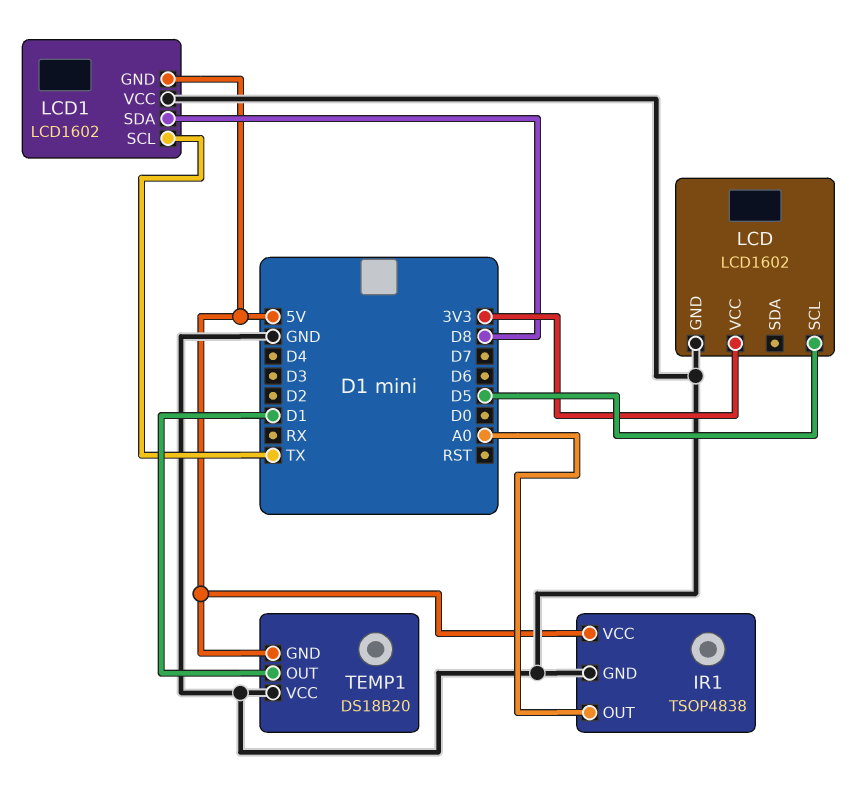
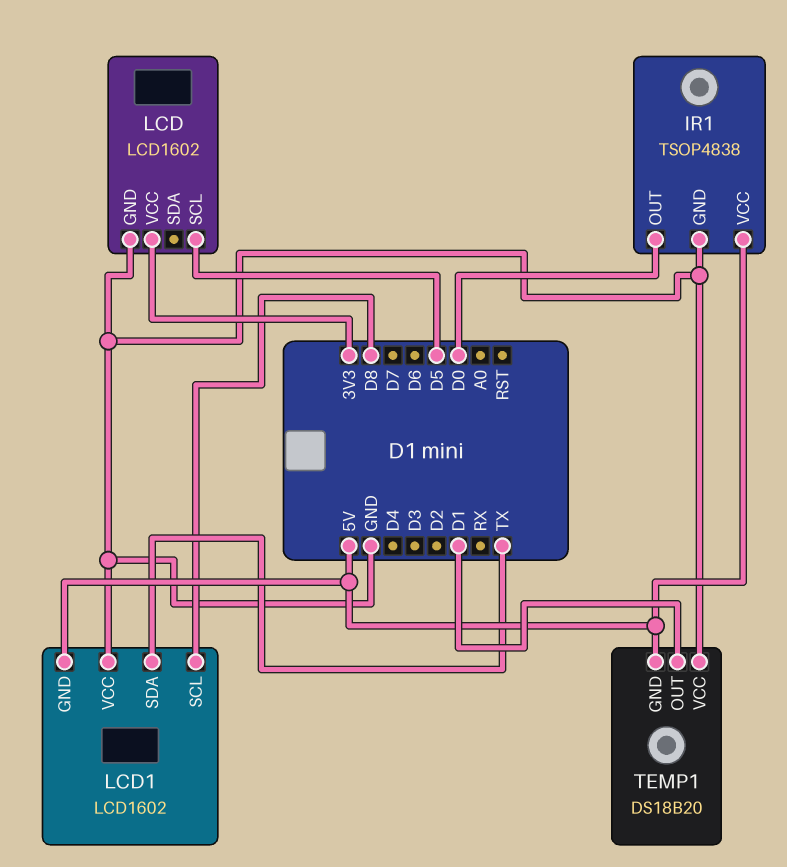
IR1 pin OUT: A0 -> D0
LCD1 pin SCL: TX -> D8
LCD1 pin SDA: D8 -> TX

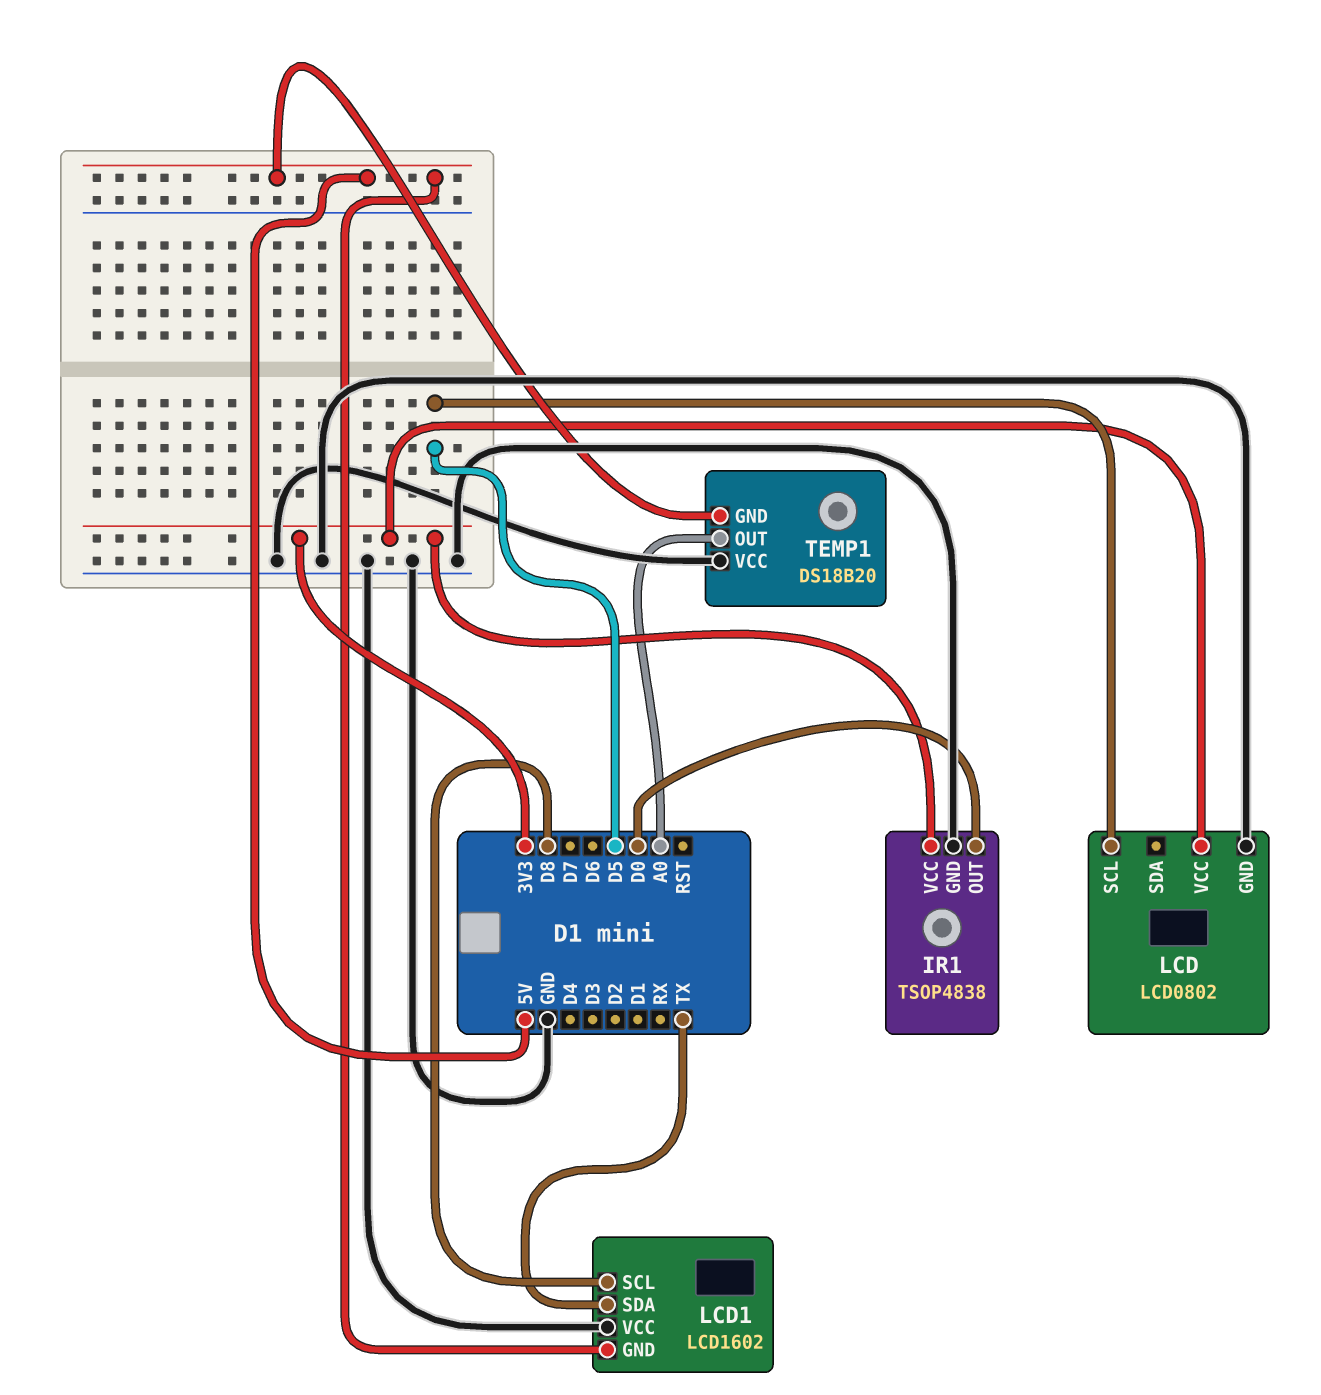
IR1 pin VCC: 5V -> 3V3
LCD: LCD1602 -> LCD0802
TEMP1 pin OUT: D1 -> A0

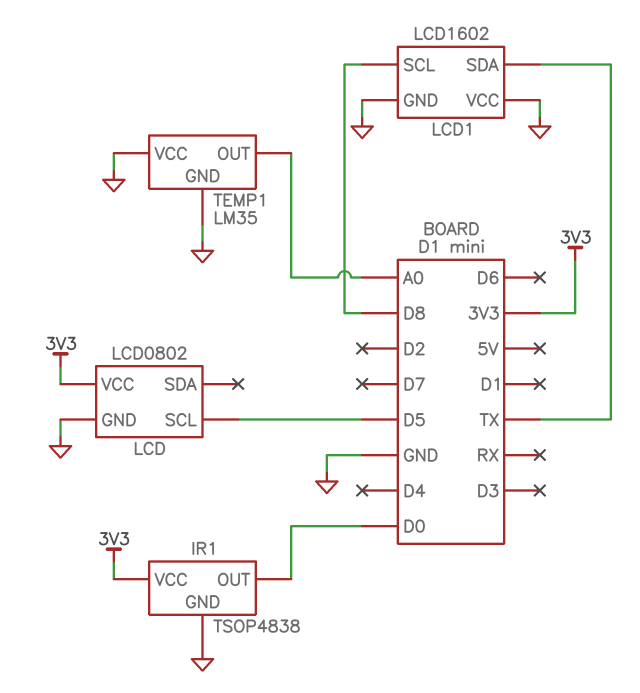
LCD1 pin GND: 5V -> GND
TEMP1: DS18B20 -> LM35
TEMP1 pin GND: 5V -> GND

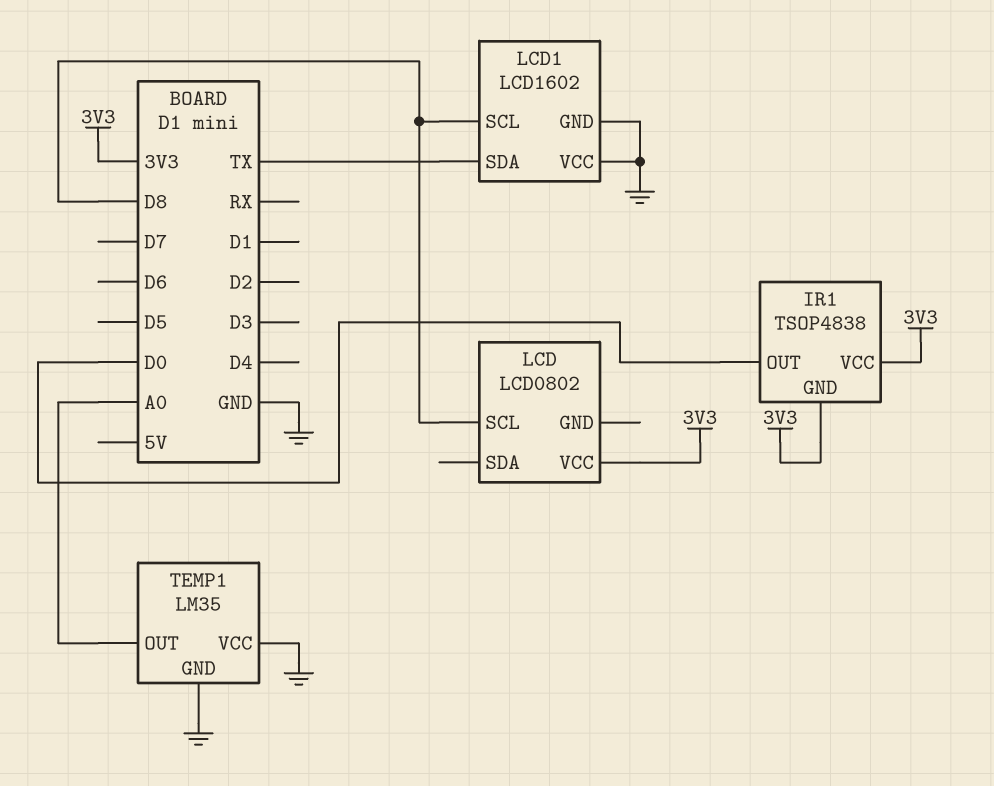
IR1 pin GND: GND -> 3V3
LCD pin GND: GND -> none
LCD pin SCL: D5 -> D8

